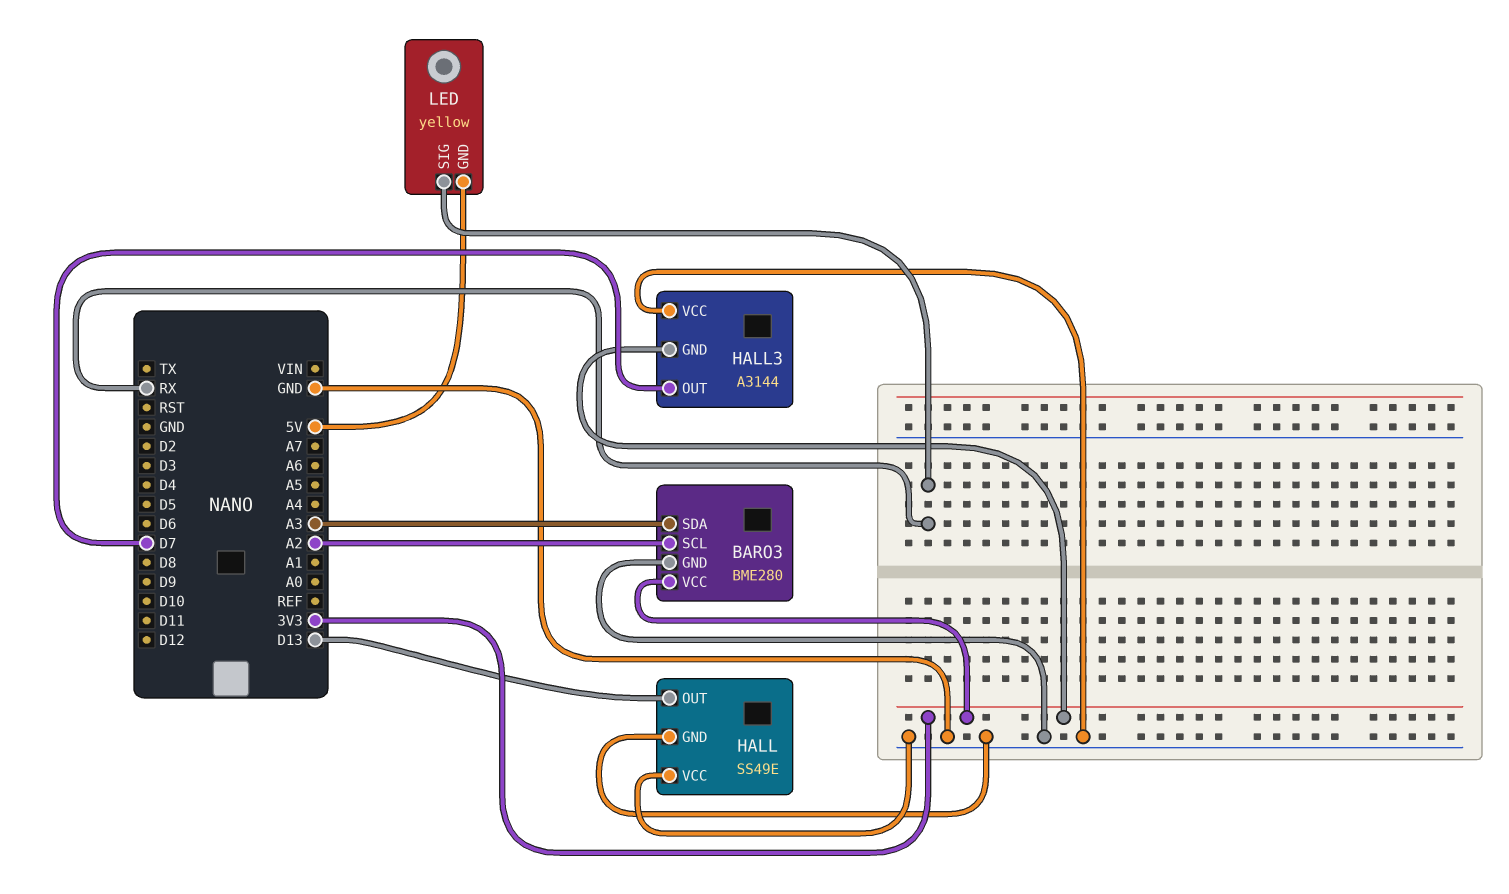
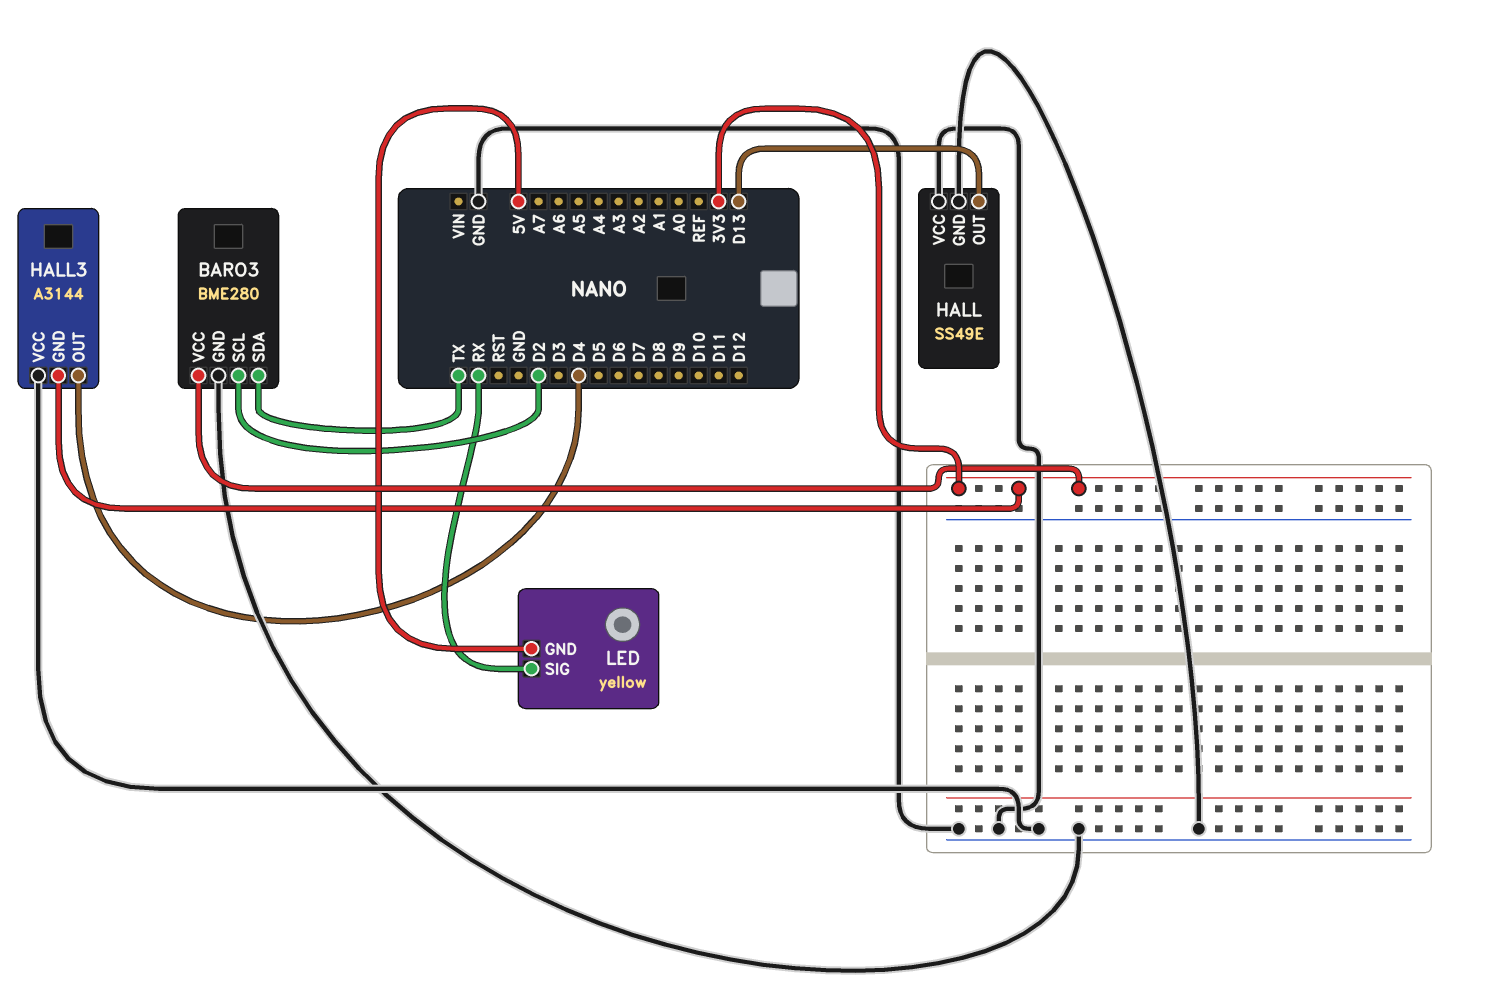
BARO3 pin SCL: A2 -> D2
BARO3 pin SDA: A3 -> TX
HALL3 pin OUT: D7 -> D4

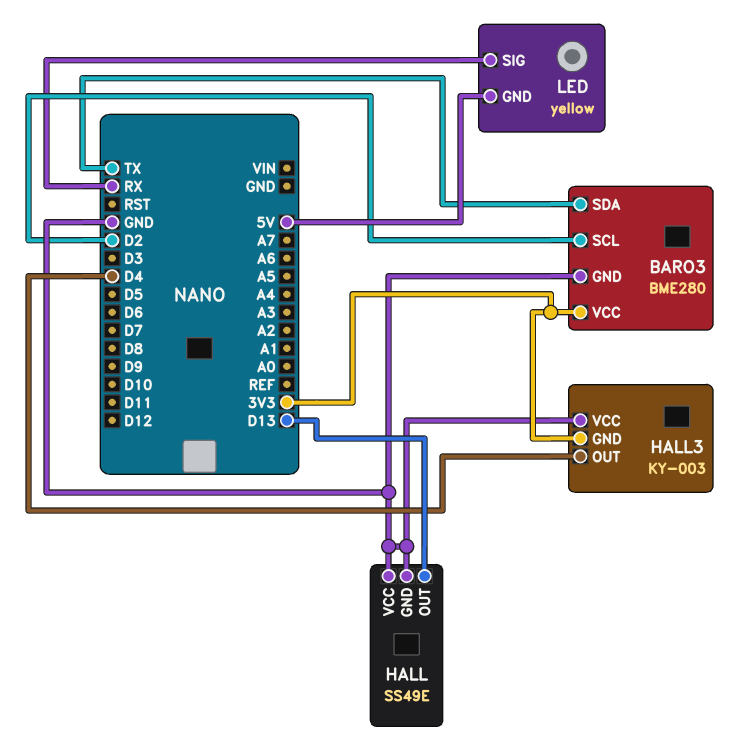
HALL3: A3144 -> KY-003

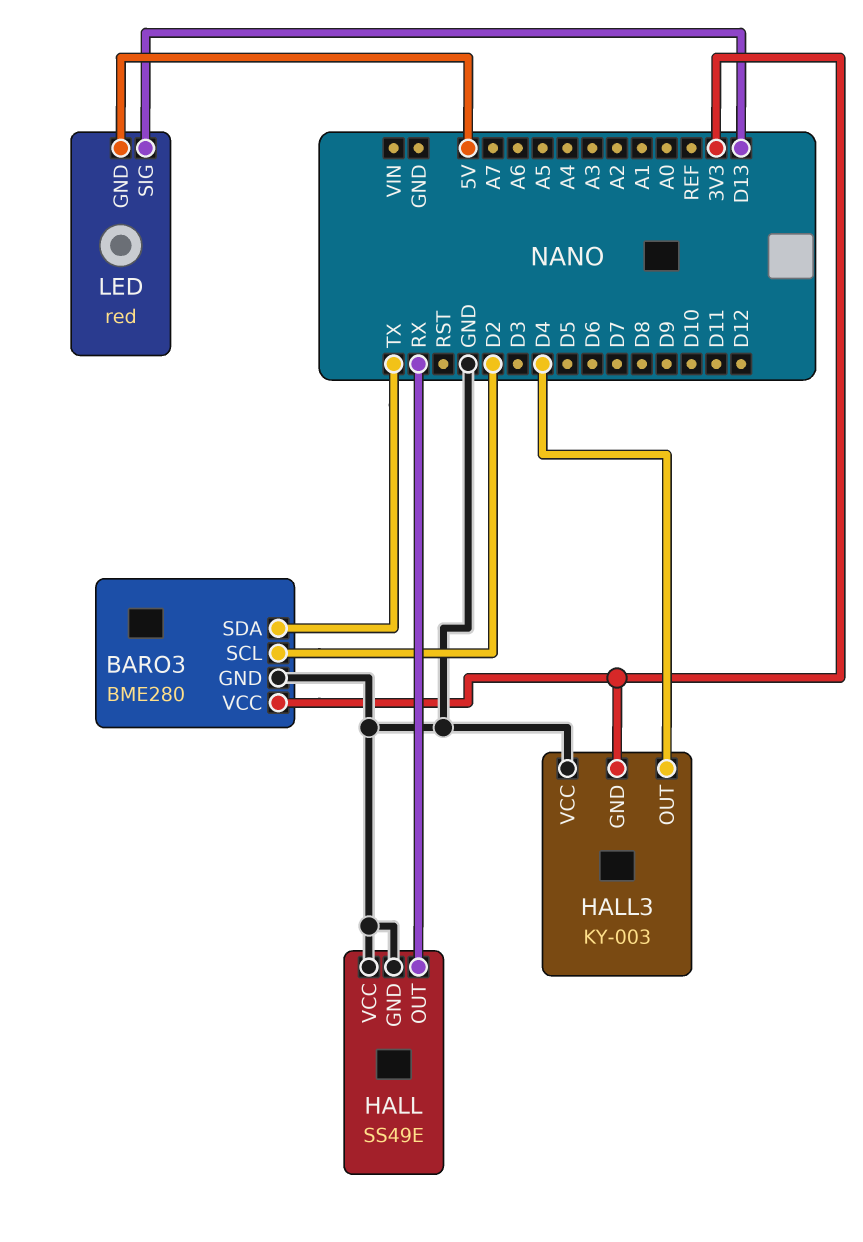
HALL pin OUT: D13 -> RX
LED: yellow -> red
LED pin SIG: RX -> D13

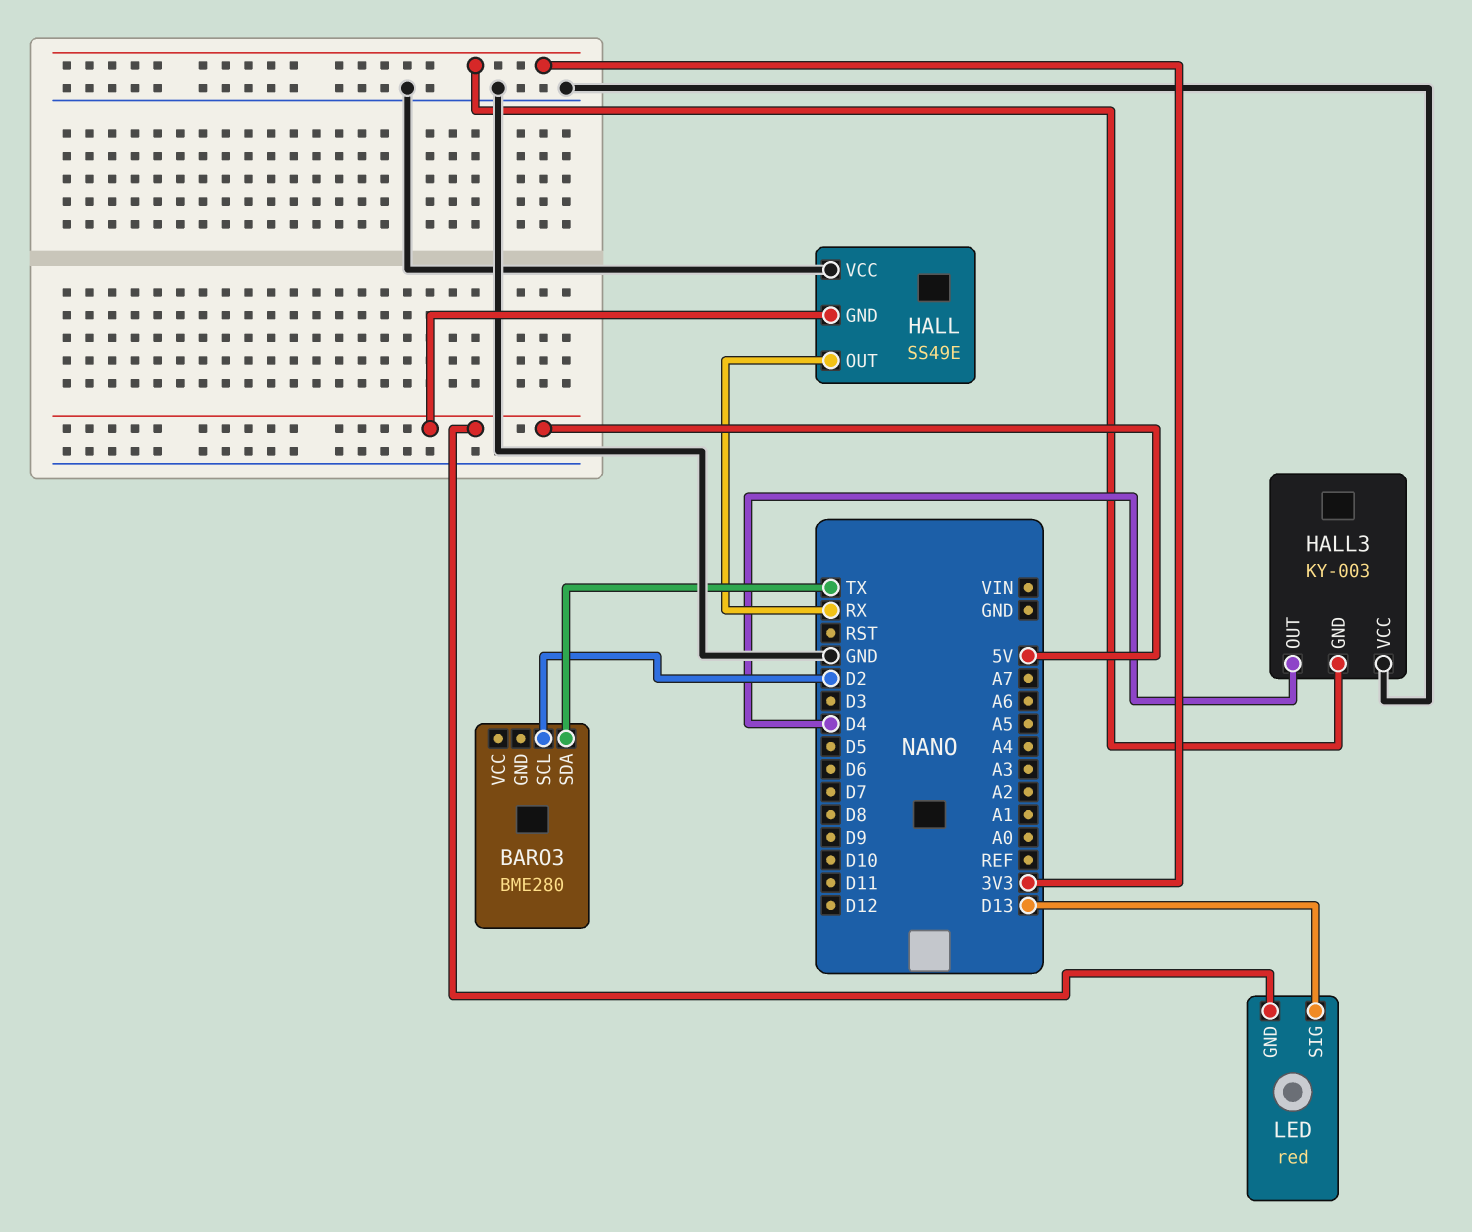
BARO3 pin GND: GND -> none
BARO3 pin VCC: 3V3 -> none
HALL pin GND: GND -> 5V

